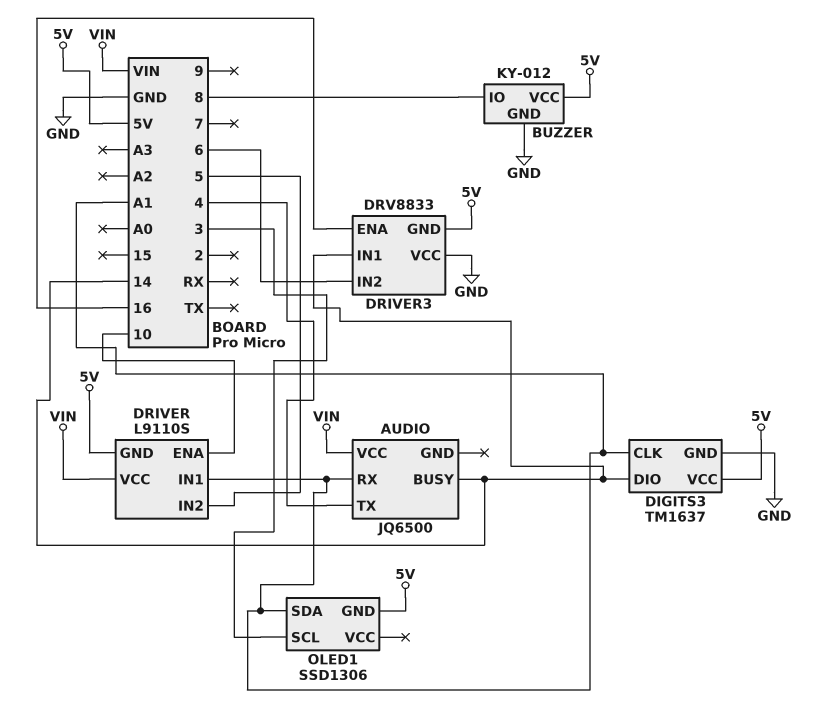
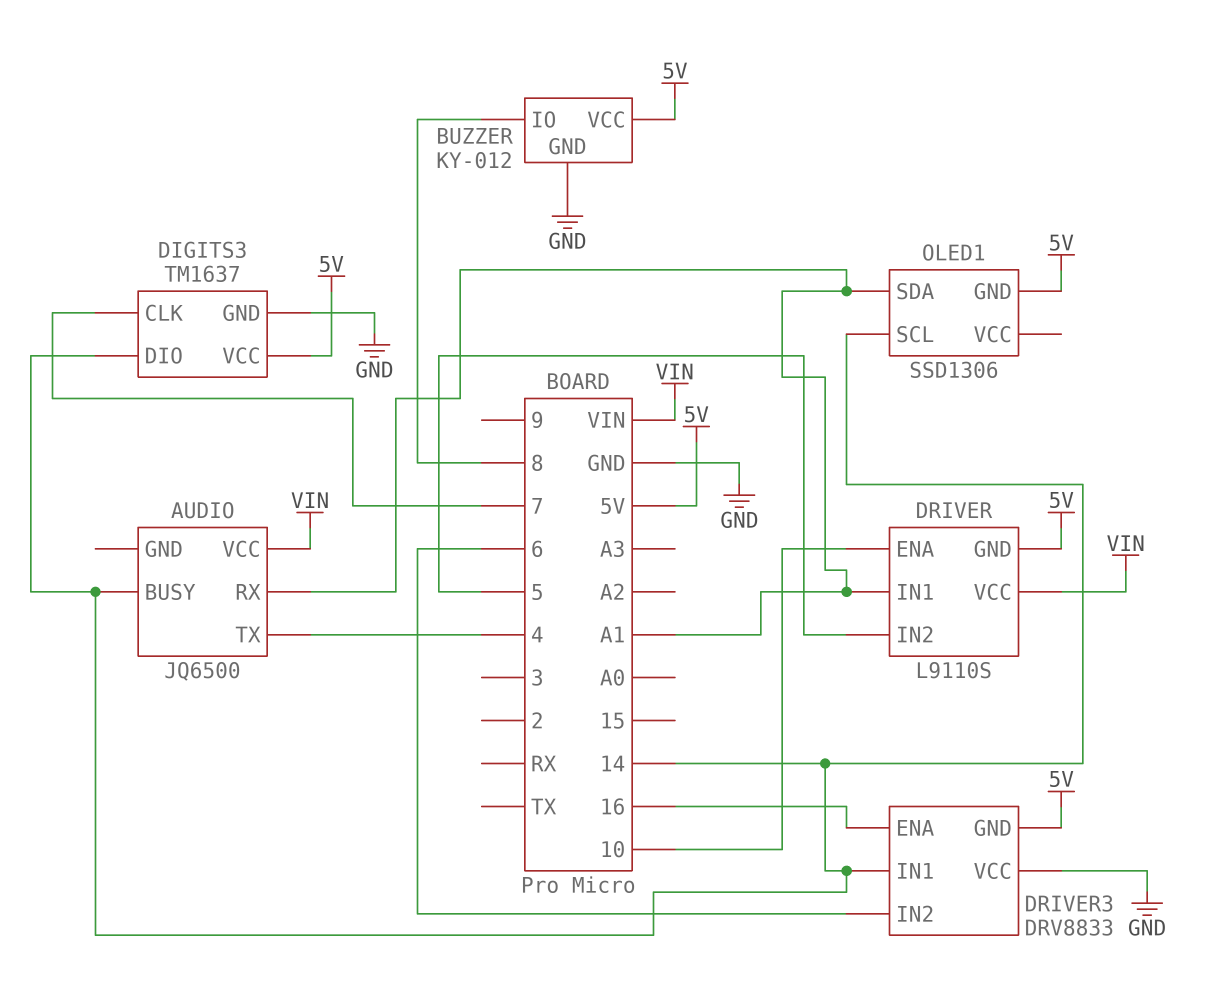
DIGITS3 pin CLK: A1 -> 7
OLED1 pin SCL: 3 -> 14

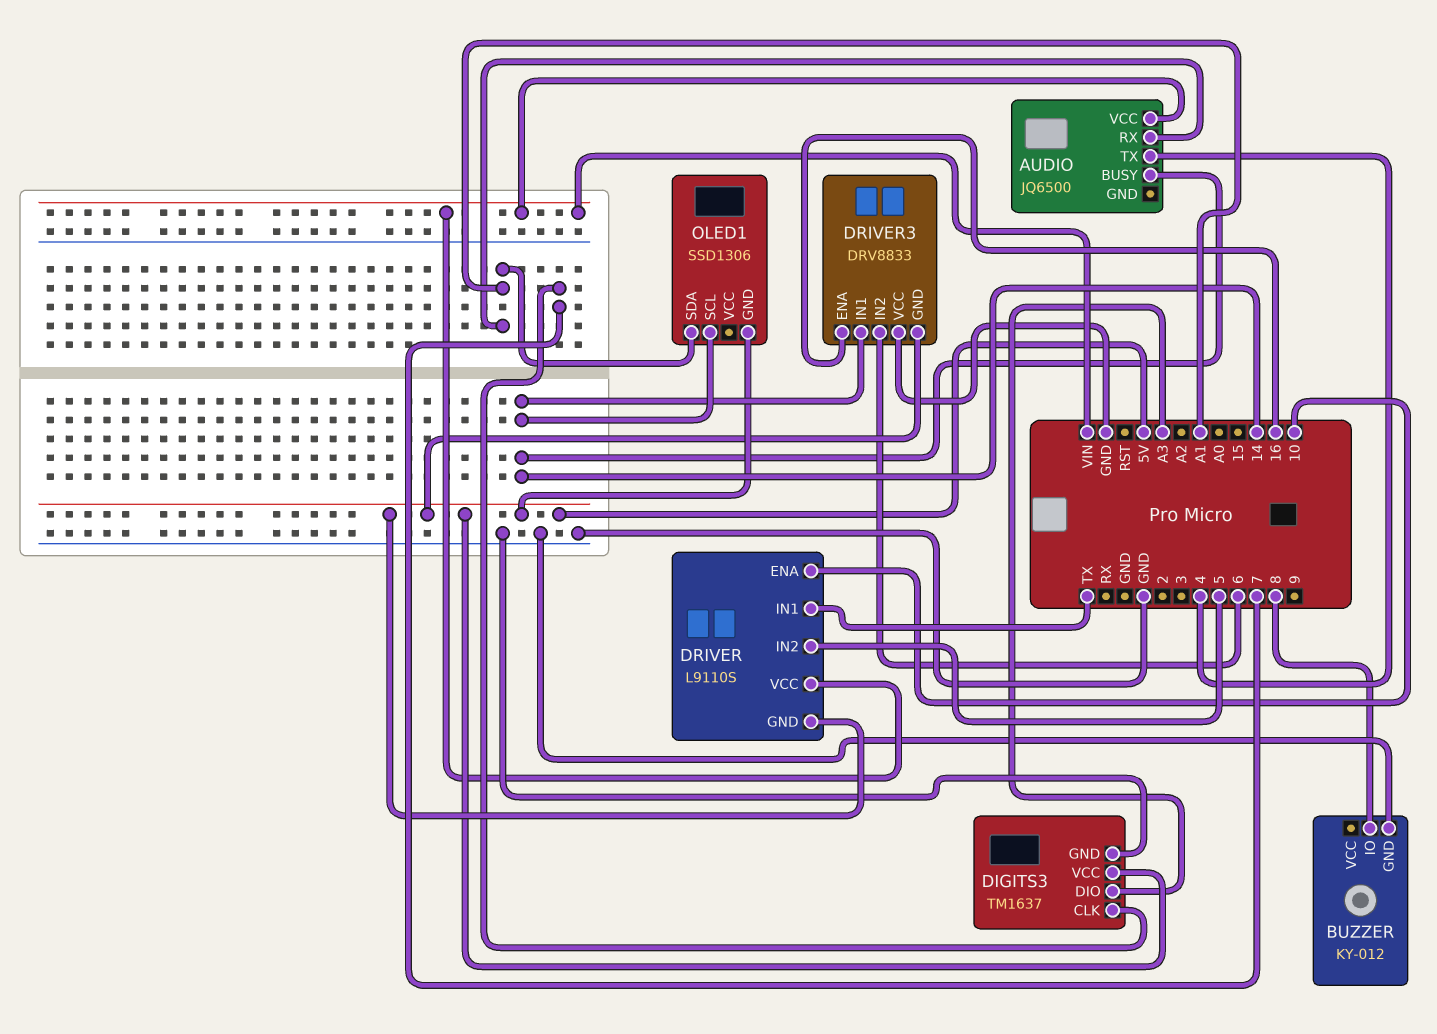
BUZZER pin VCC: 5V -> none
DIGITS3 pin DIO: 14 -> A3
DRIVER pin IN1: A1 -> TX

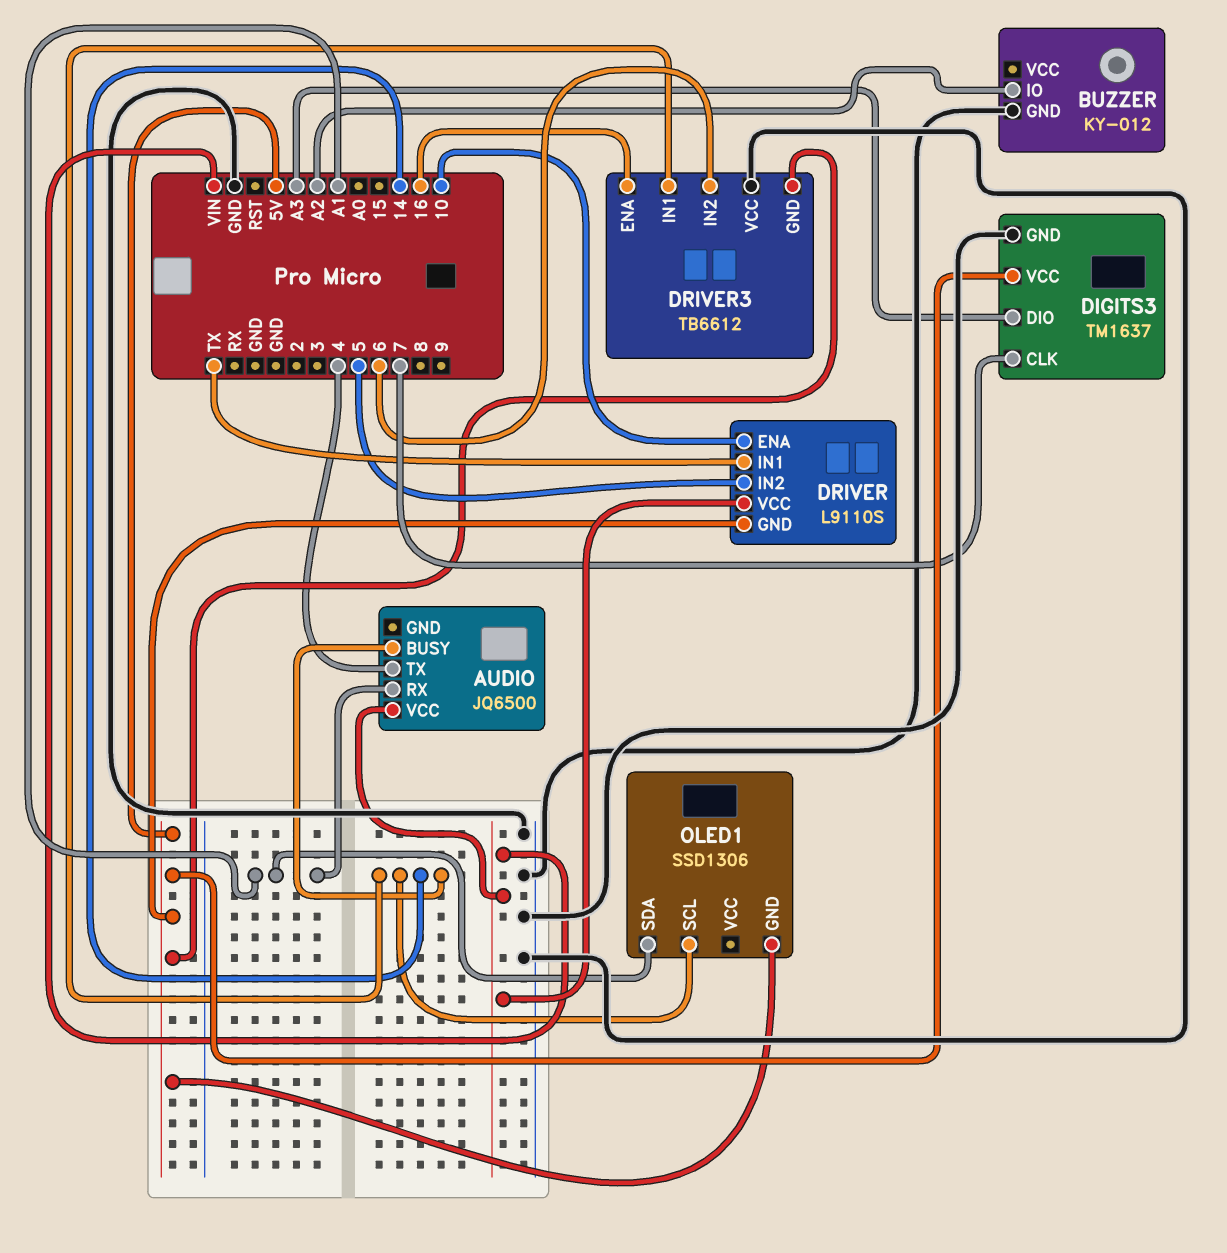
BUZZER pin IO: 8 -> A2
DRIVER3: DRV8833 -> TB6612

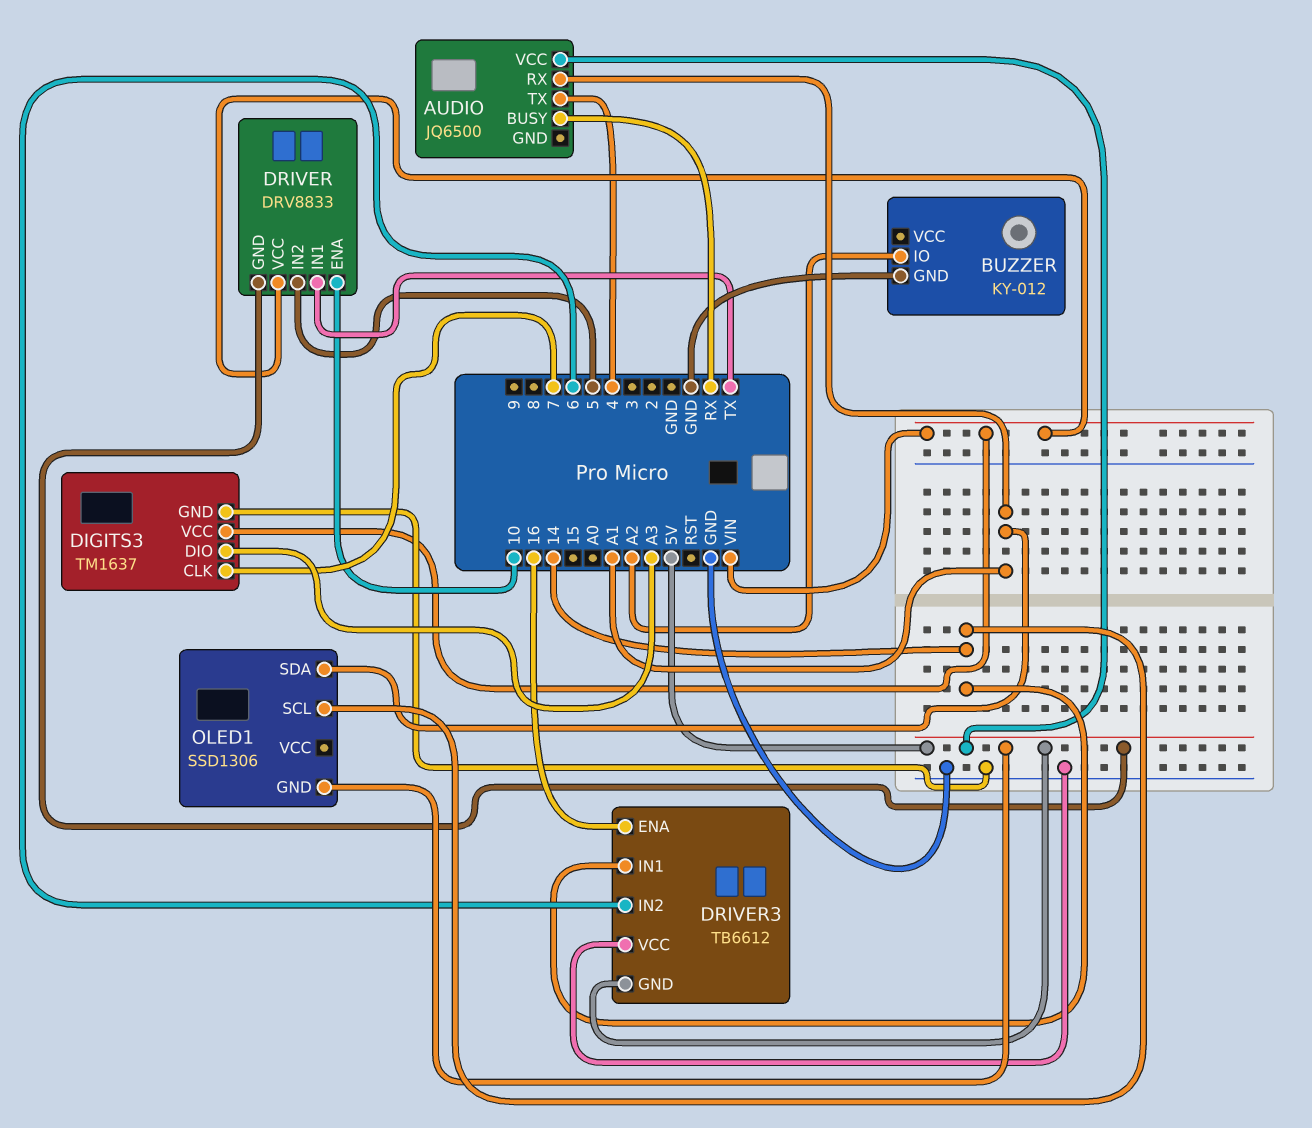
AUDIO pin BUSY: 14 -> RX
AUDIO pin VCC: VIN -> 5V
DIGITS3 pin VCC: 5V -> VIN
DRIVER: L9110S -> DRV8833

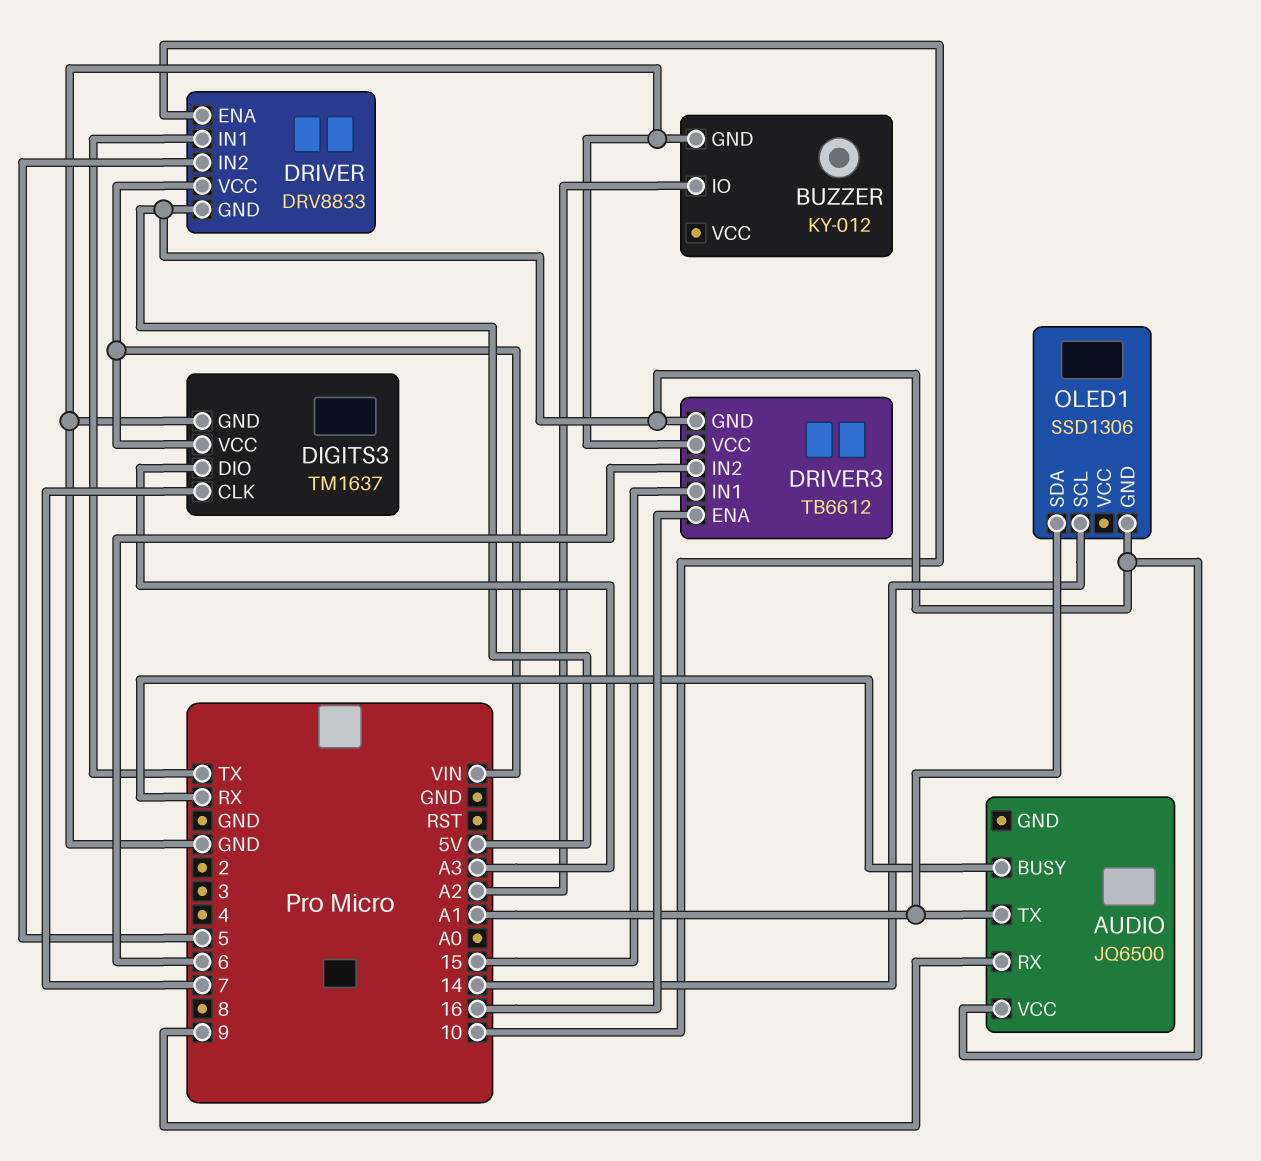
AUDIO pin RX: A1 -> 9
AUDIO pin TX: 4 -> A1
DRIVER3 pin IN1: 14 -> 15

